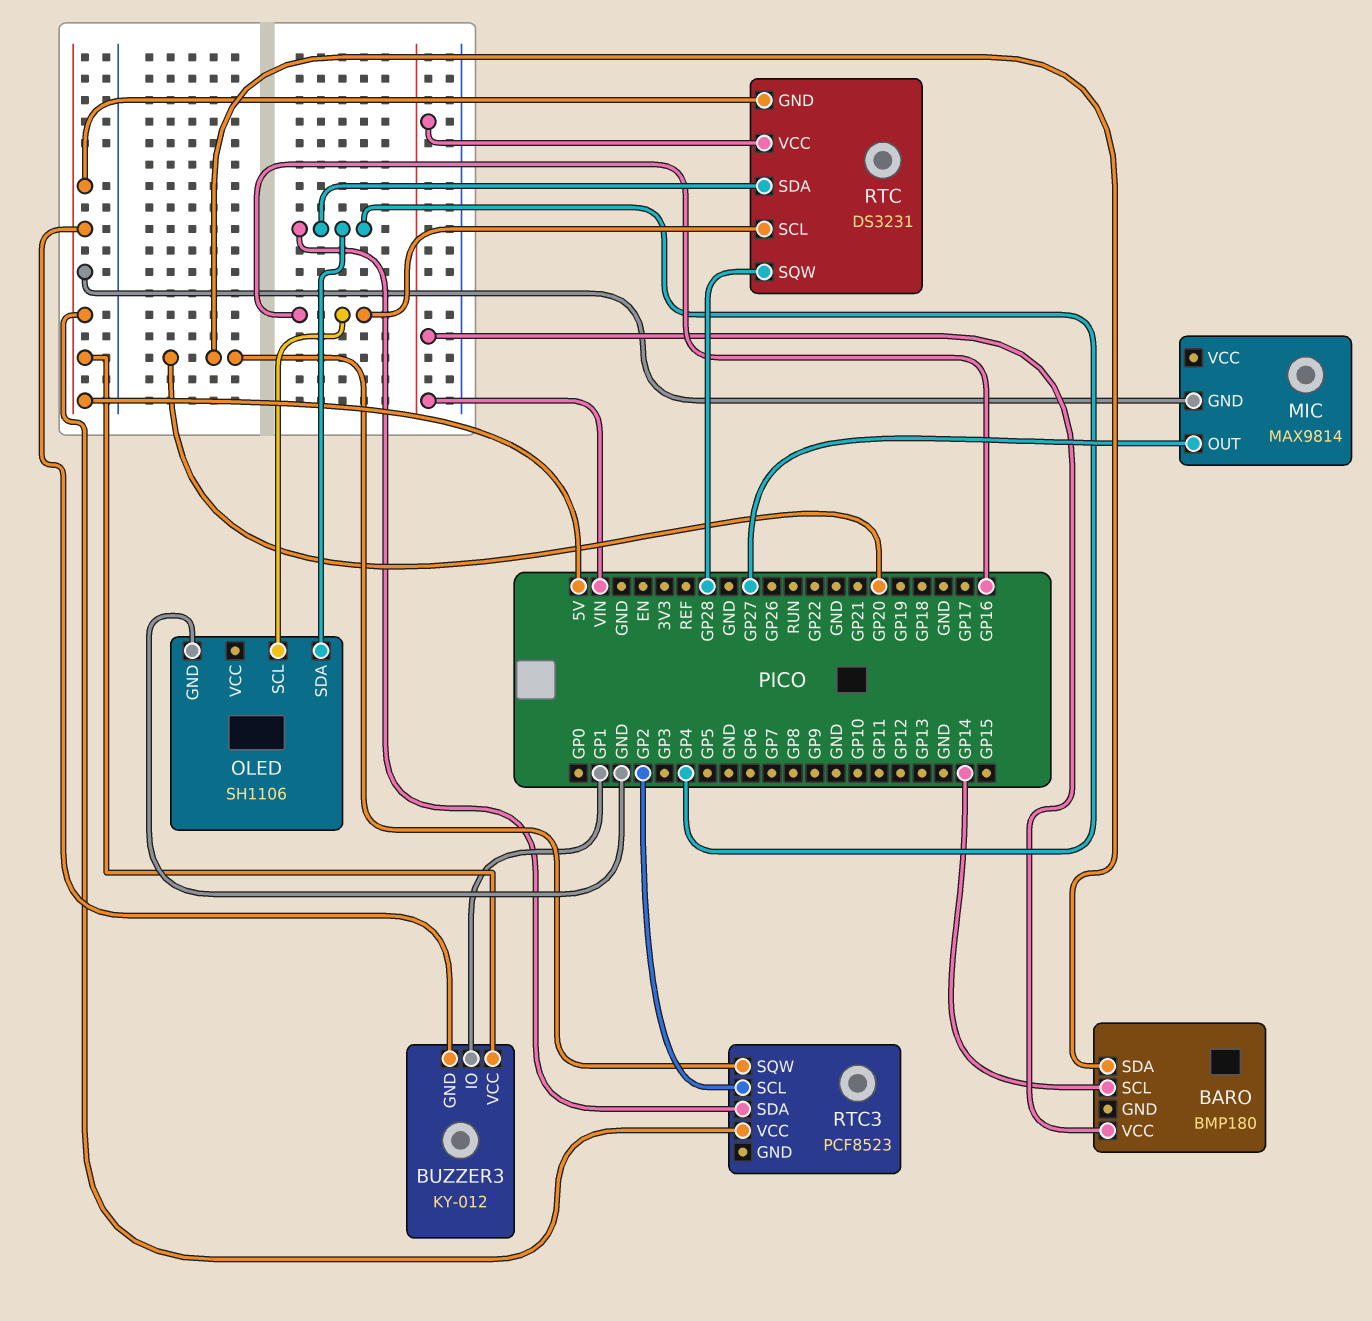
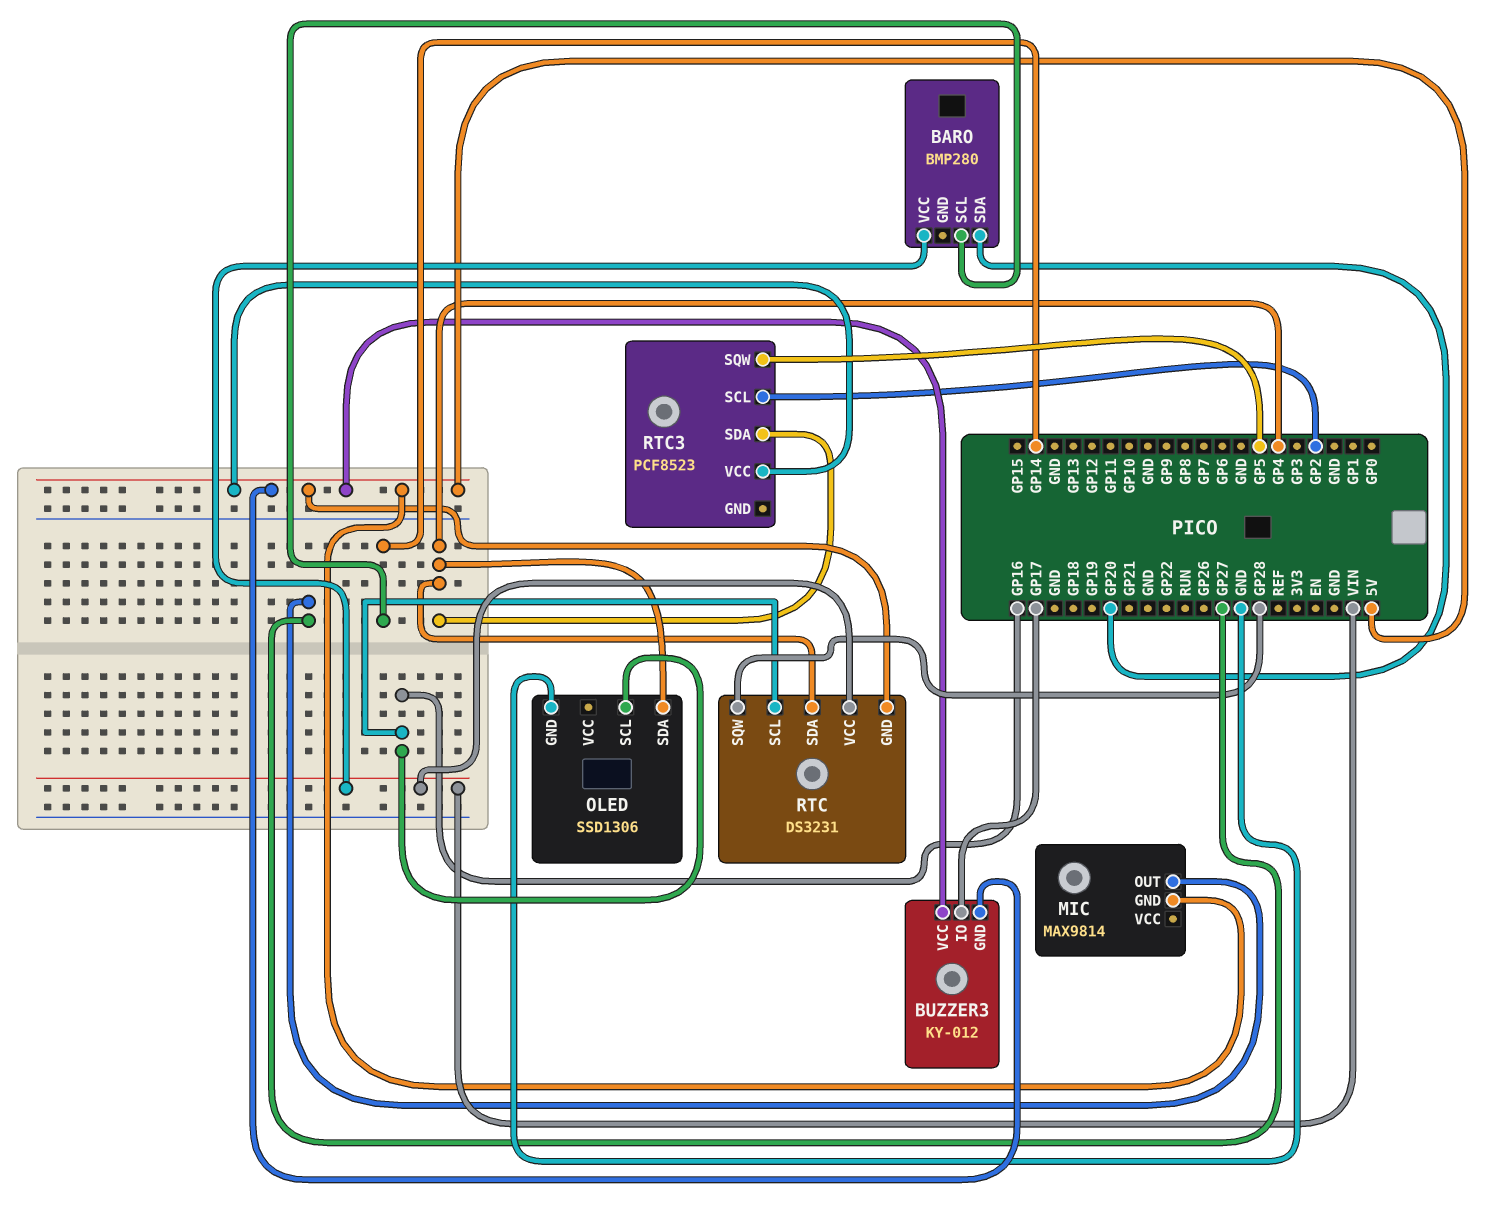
BARO: BMP180 -> BMP280
BUZZER3 pin IO: GP1 -> GP17
OLED: SH1106 -> SSD1306
RTC3 pin SQW: GP20 -> GP5

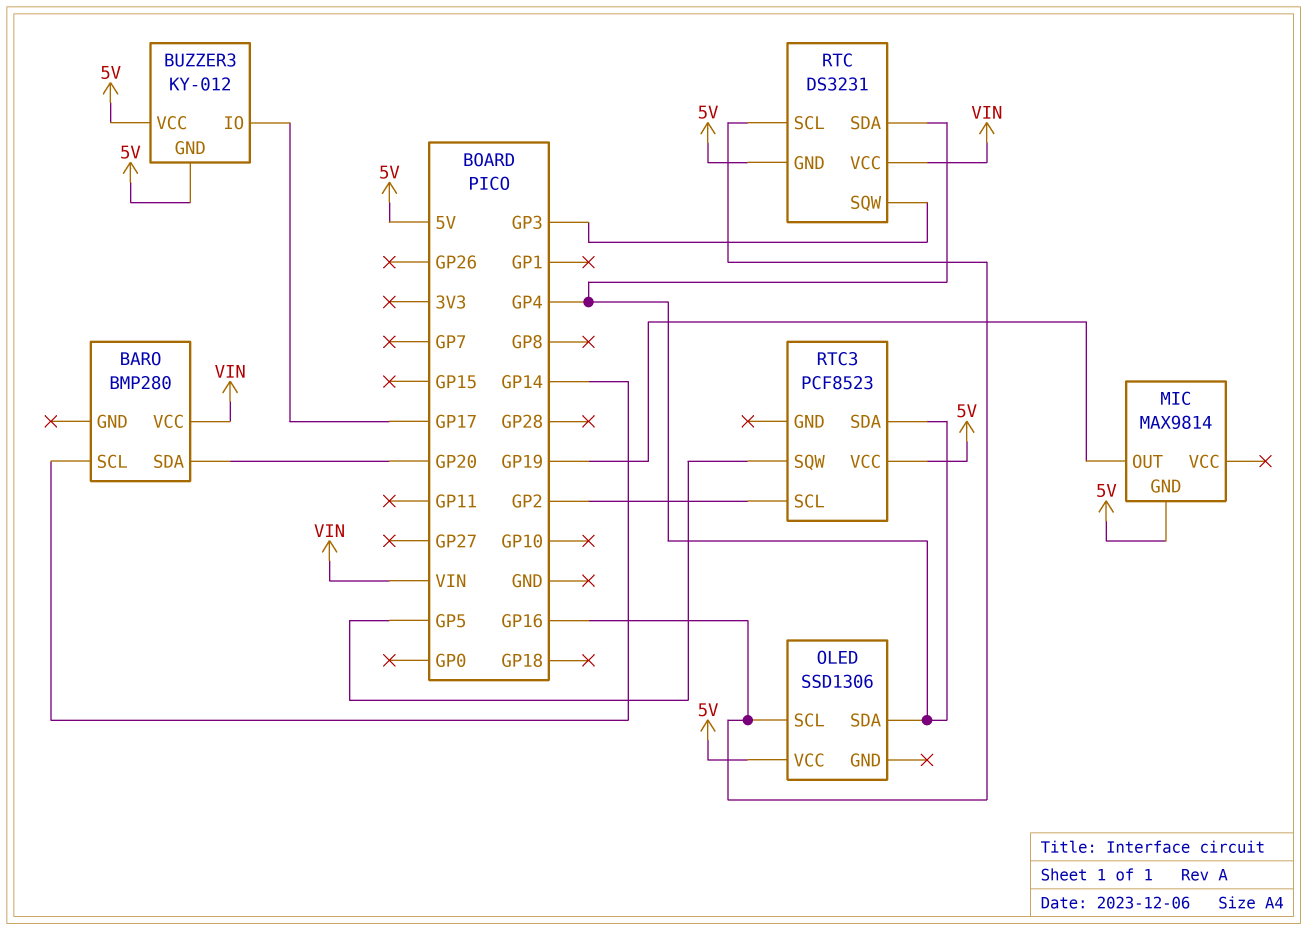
MIC pin OUT: GP27 -> GP19
OLED pin GND: GND -> none
OLED pin VCC: none -> 5V
RTC pin SQW: GP28 -> GP3

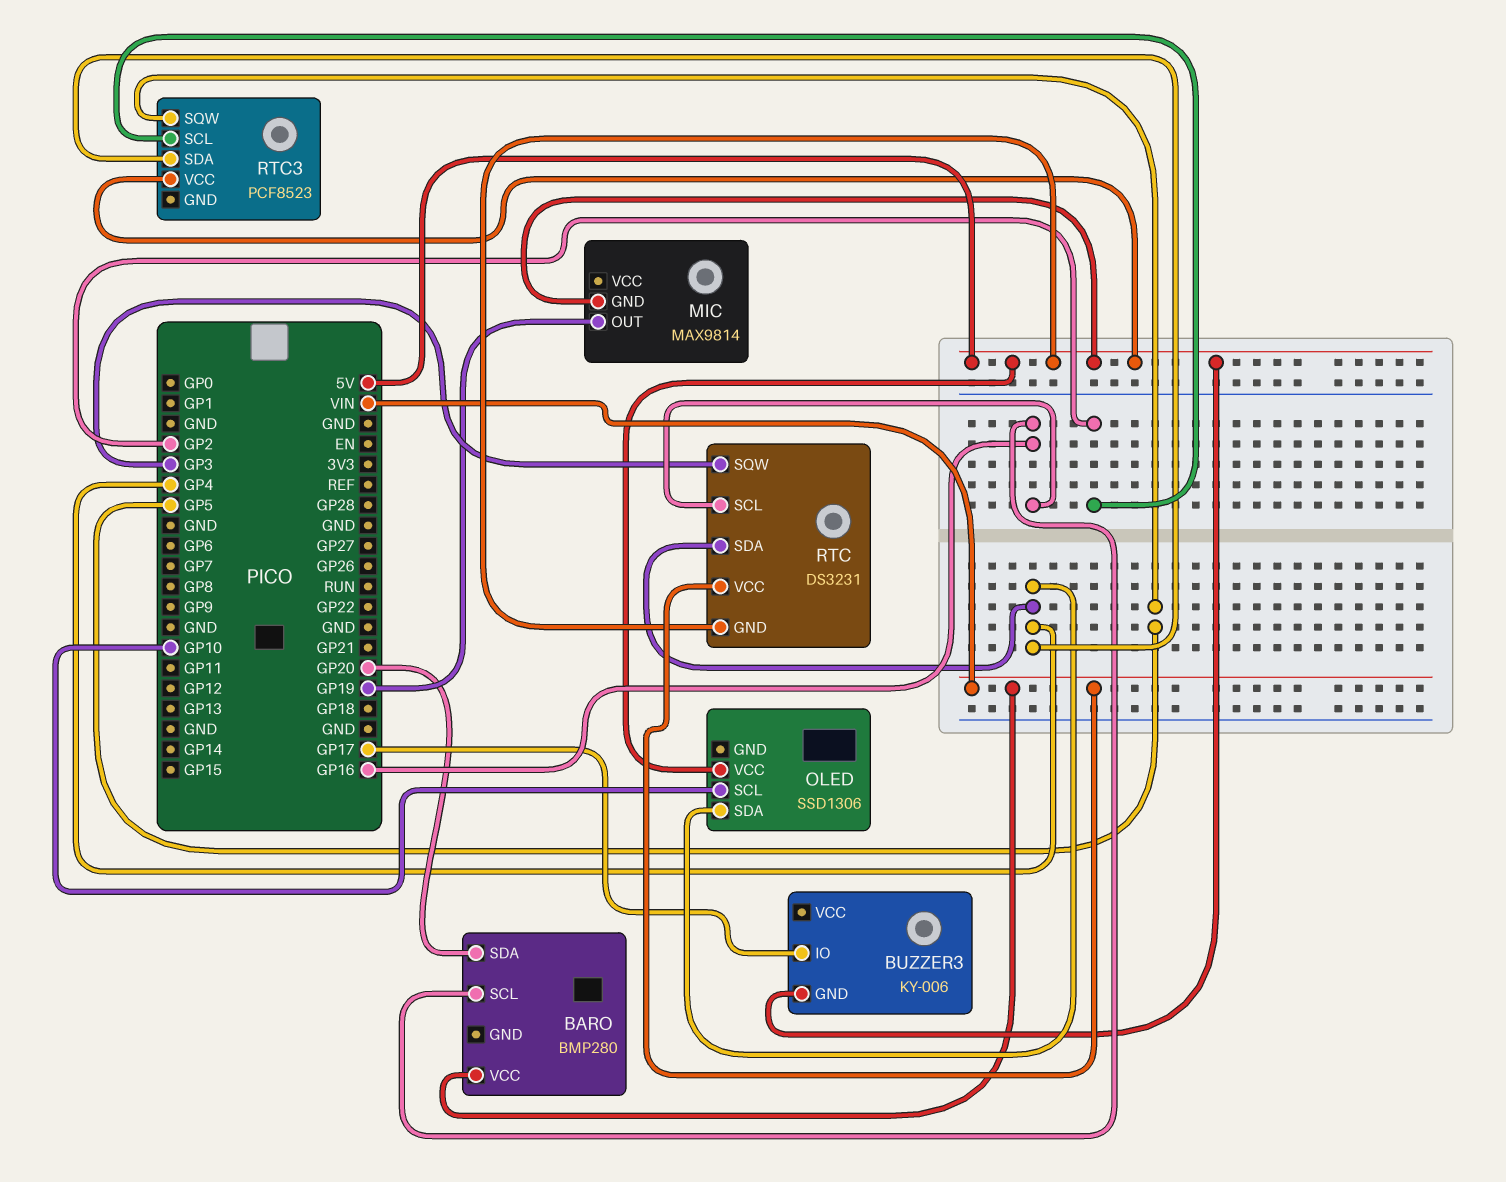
BARO pin SCL: GP14 -> GP16
BUZZER3: KY-012 -> KY-006
BUZZER3 pin VCC: 5V -> none
OLED pin SCL: GP16 -> GP10

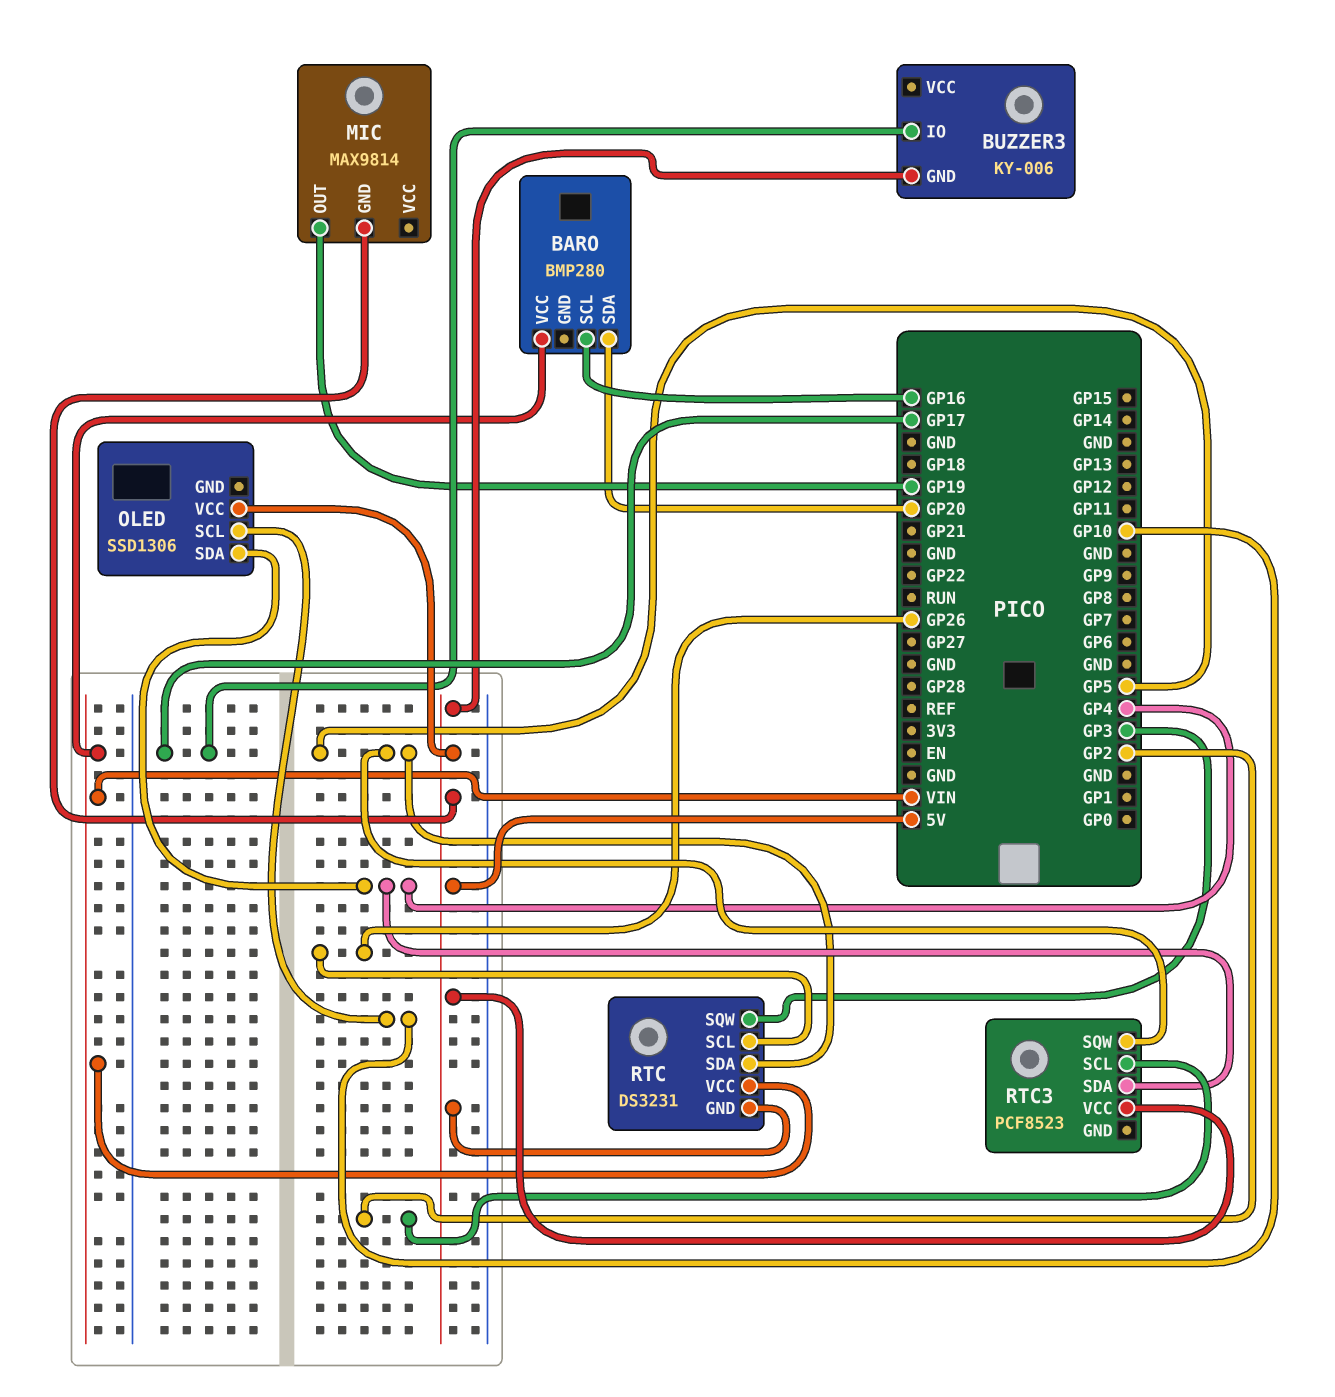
RTC pin SCL: GP16 -> GP26
RTC pin SDA: GP4 -> GP5

